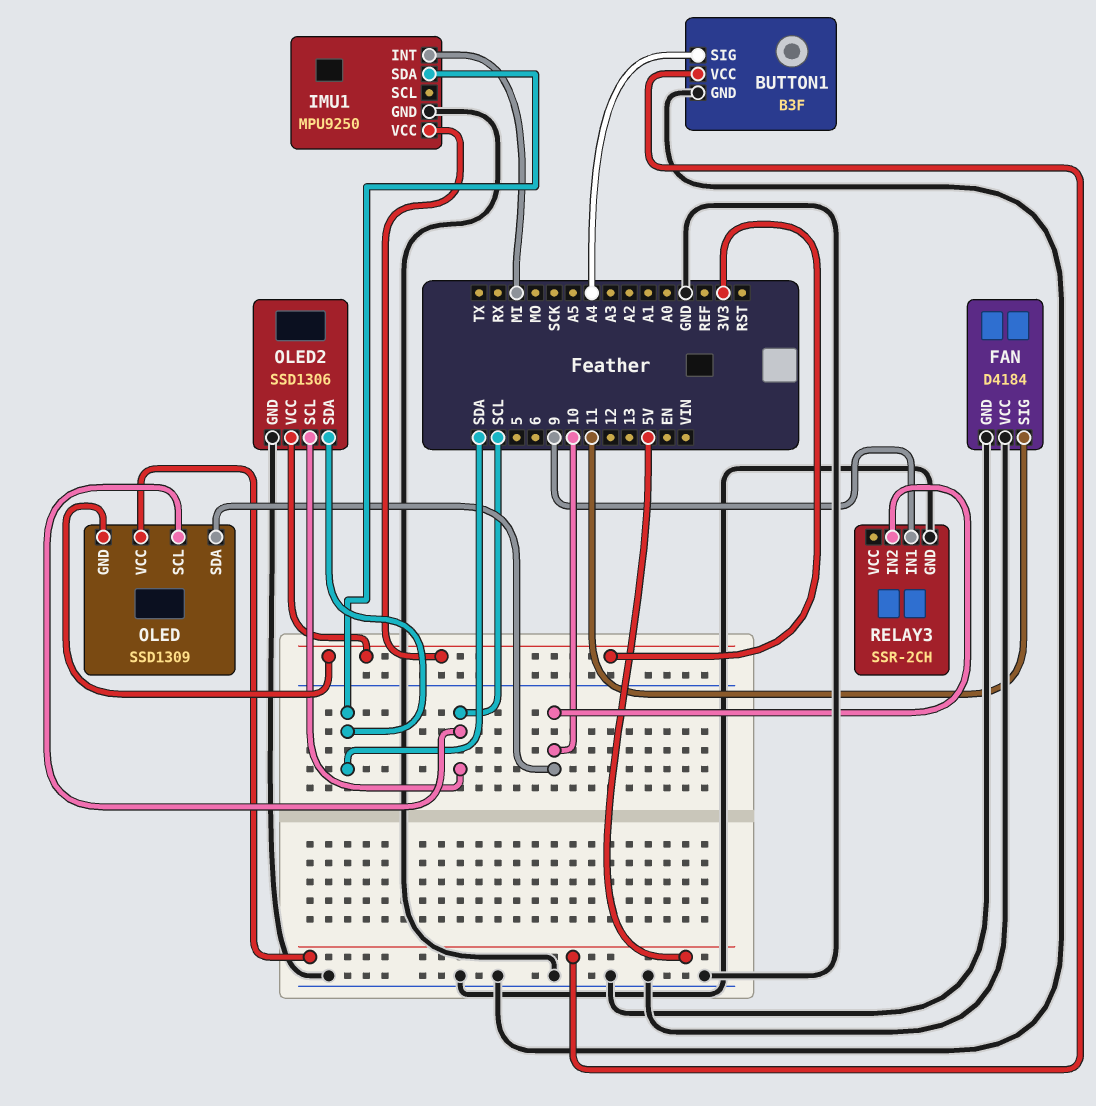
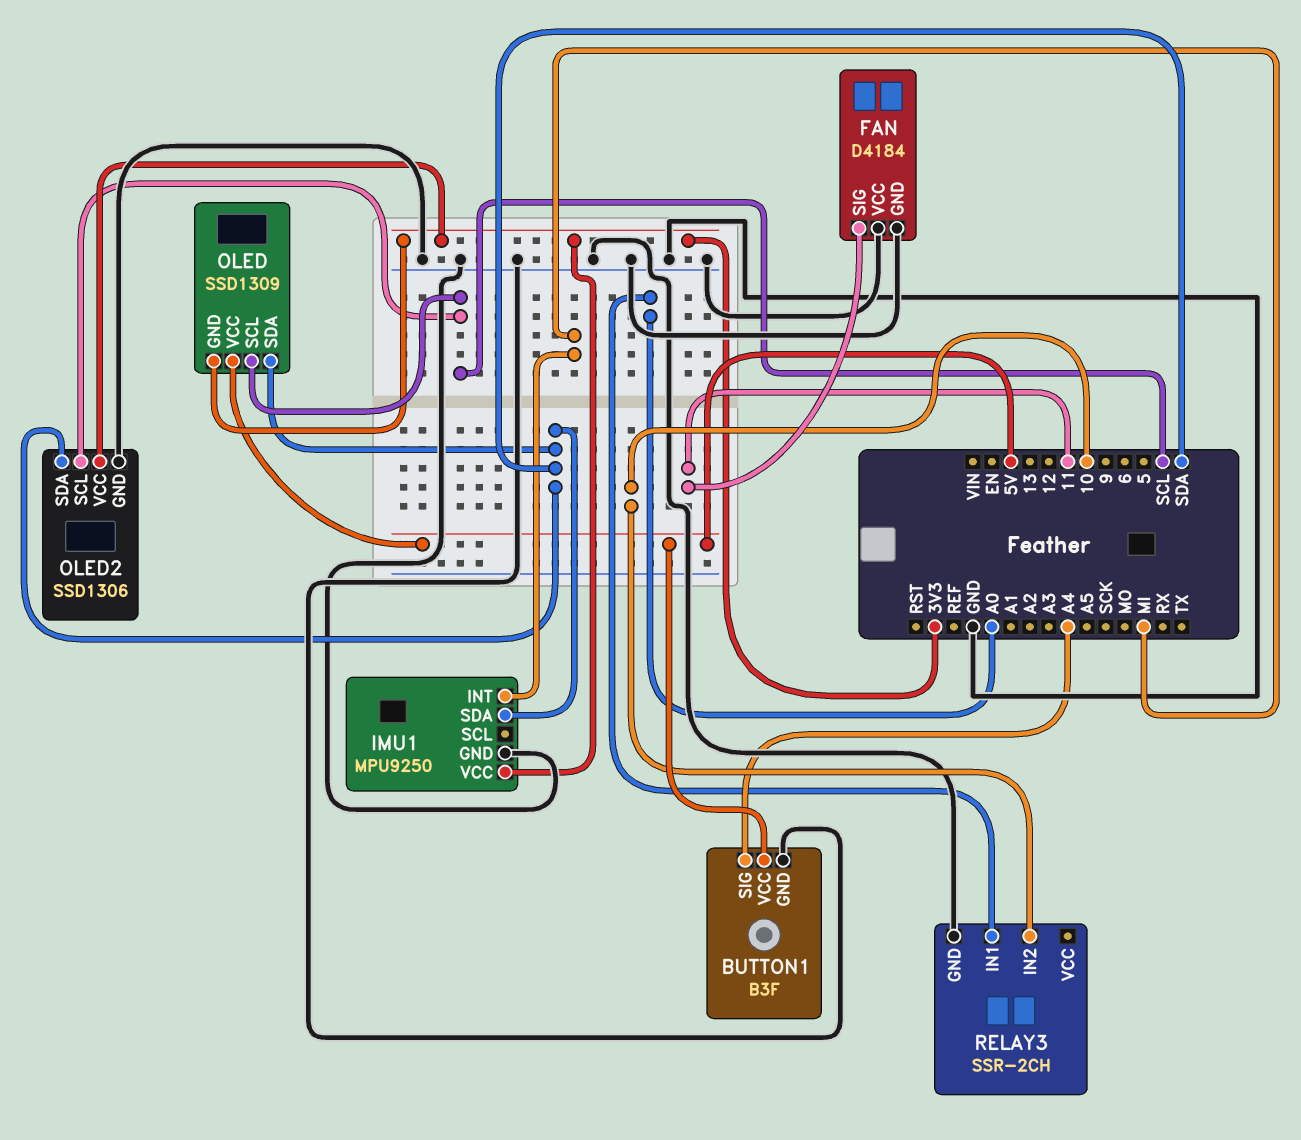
OLED pin SDA: 10 -> SDA
RELAY3 pin IN1: 9 -> A0

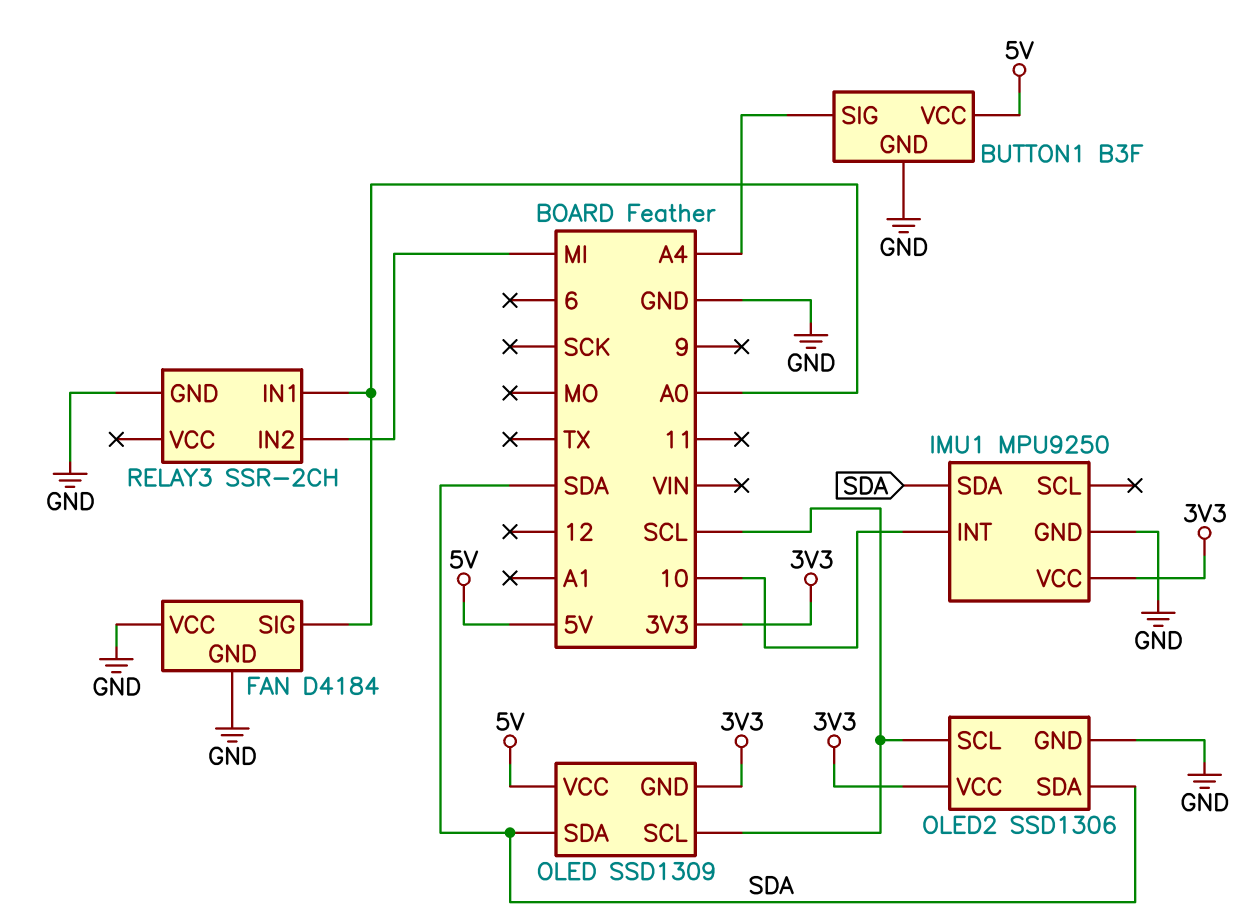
FAN pin SIG: 11 -> A0
IMU1 pin INT: MI -> 10
RELAY3 pin IN2: 10 -> MI

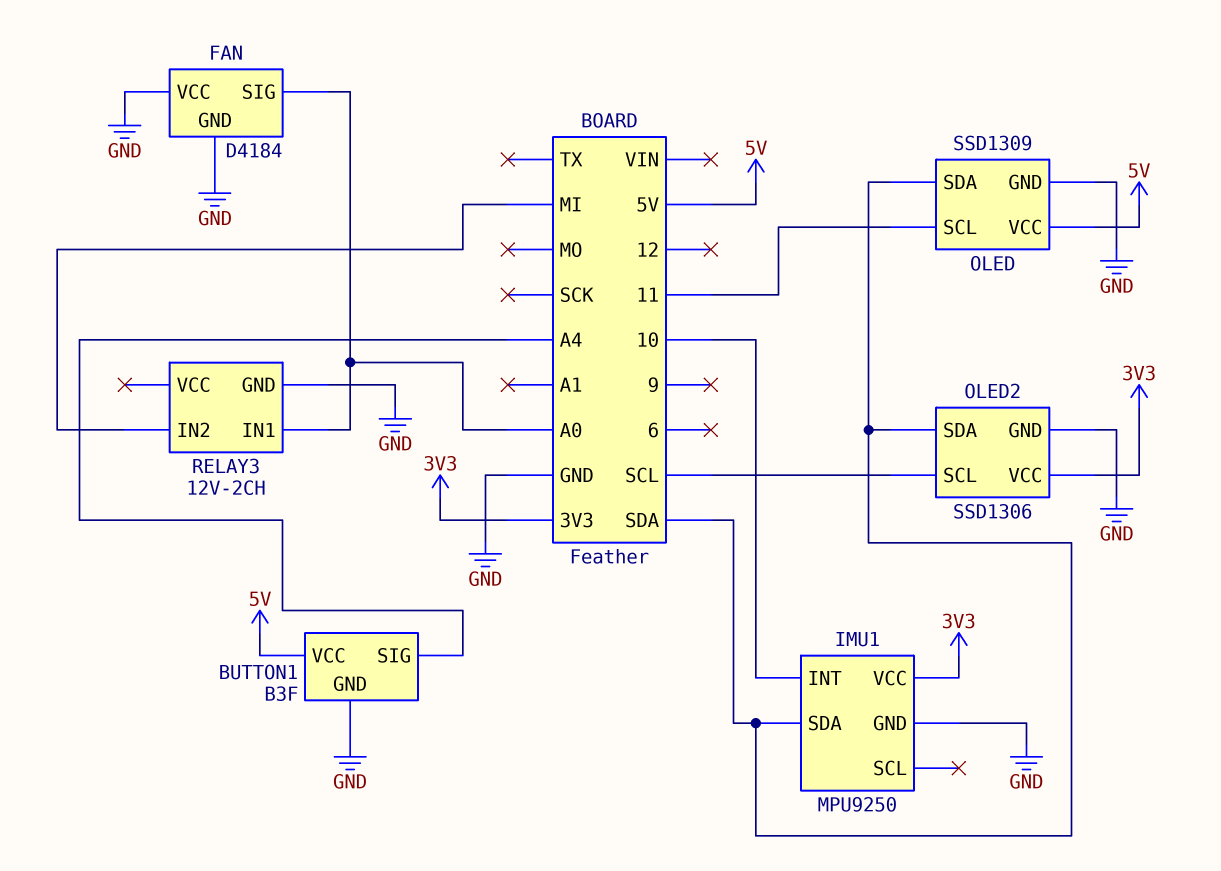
OLED pin GND: 3V3 -> GND
OLED pin SCL: SCL -> 11
RELAY3: SSR-2CH -> 12V-2CH

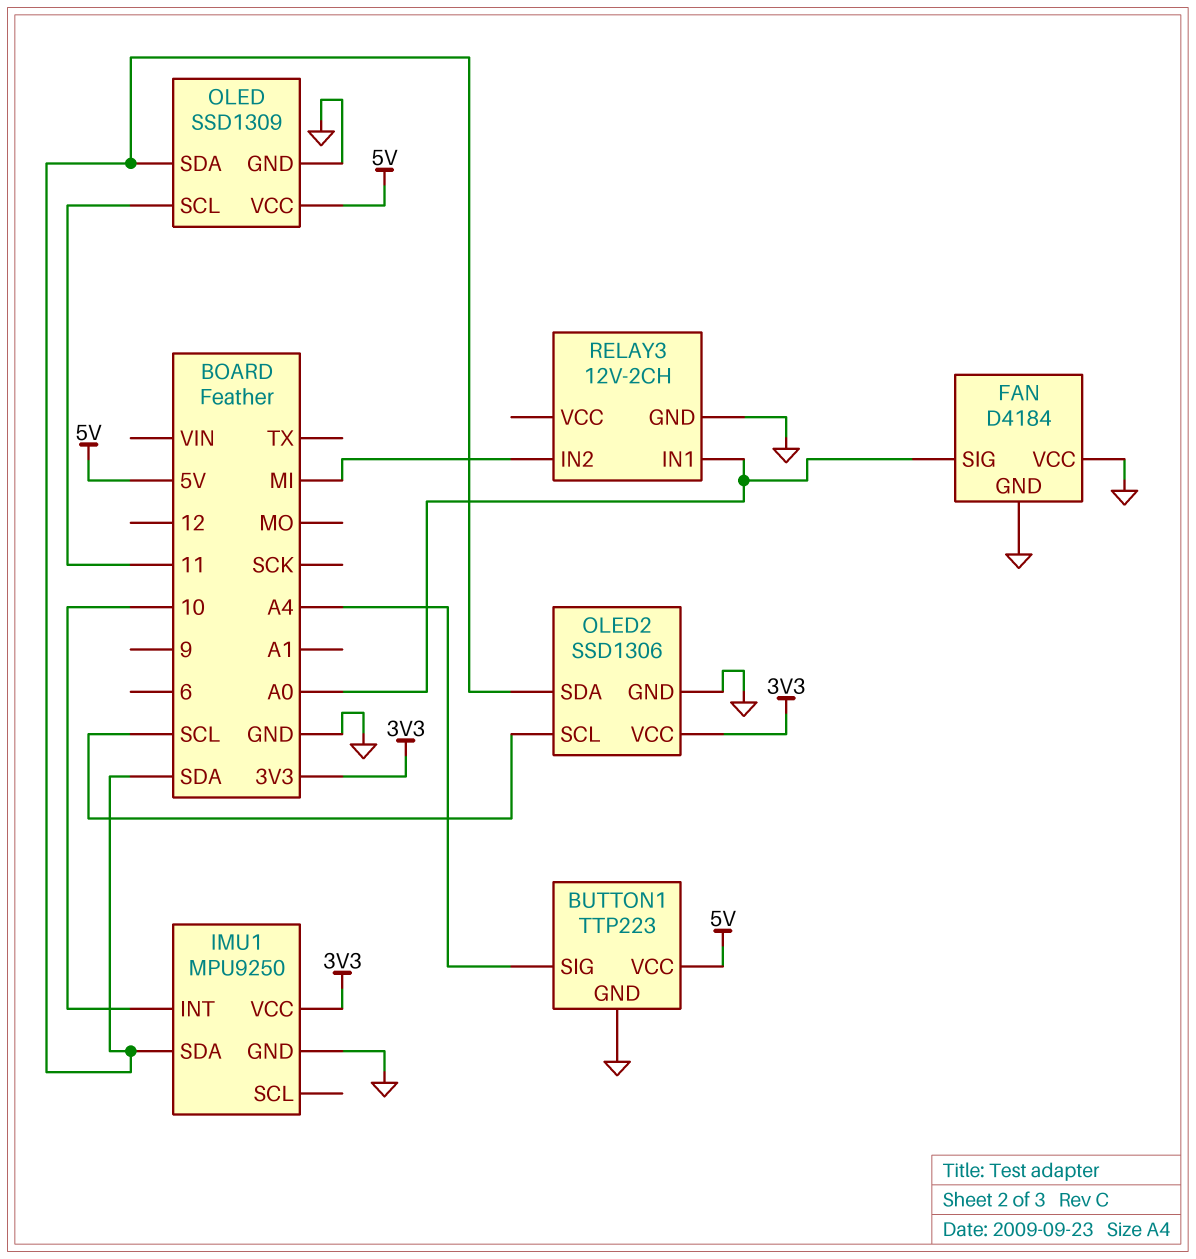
BUTTON1: B3F -> TTP223

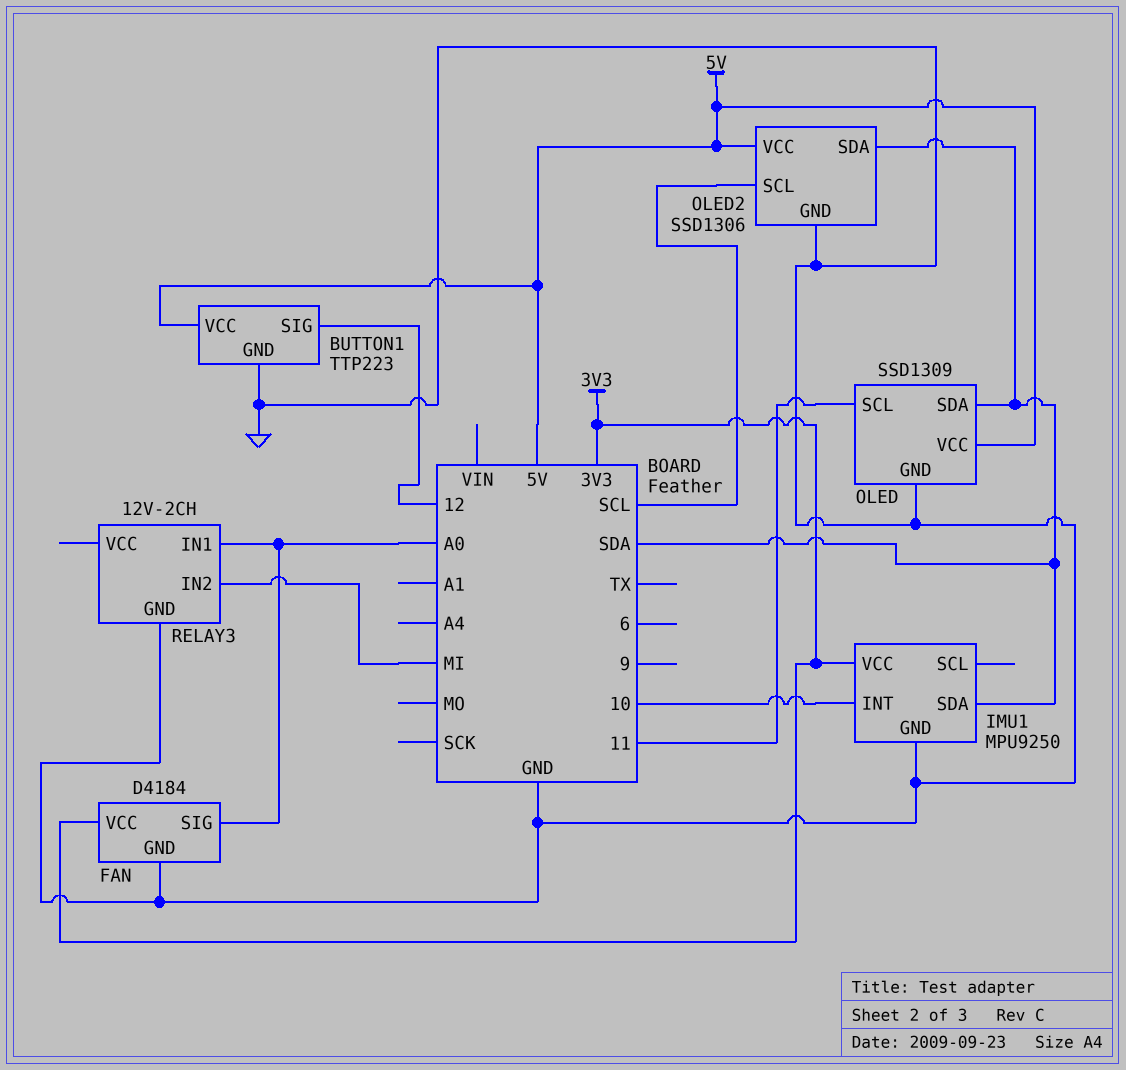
BUTTON1 pin SIG: A4 -> 12
FAN pin VCC: GND -> 3V3
OLED2 pin VCC: 3V3 -> 5V

